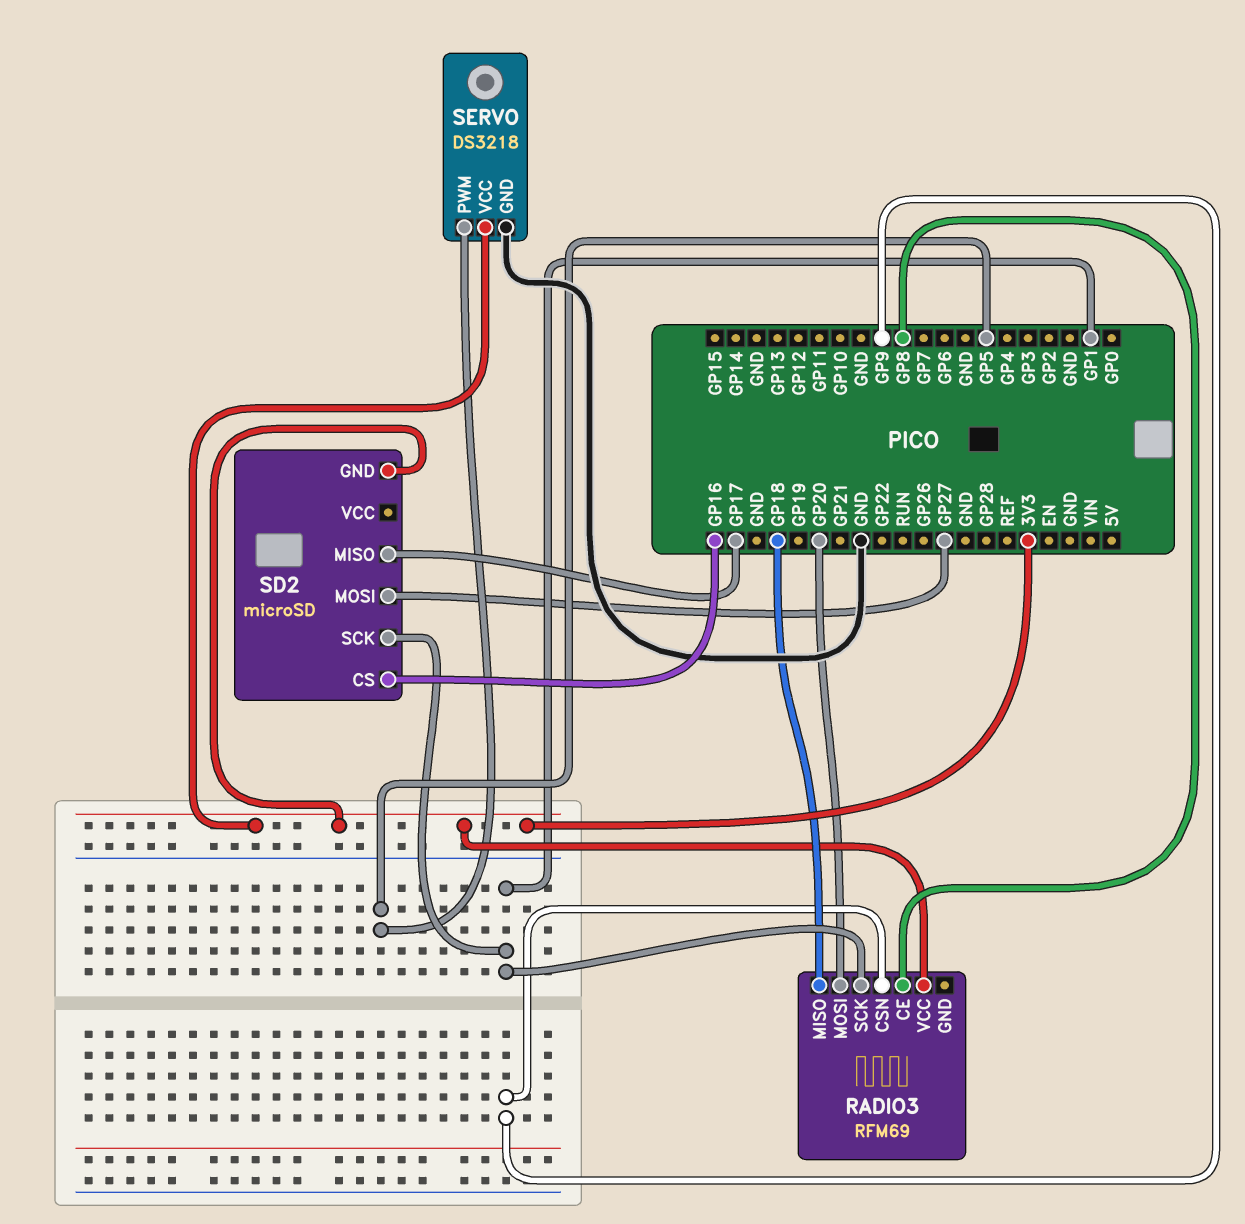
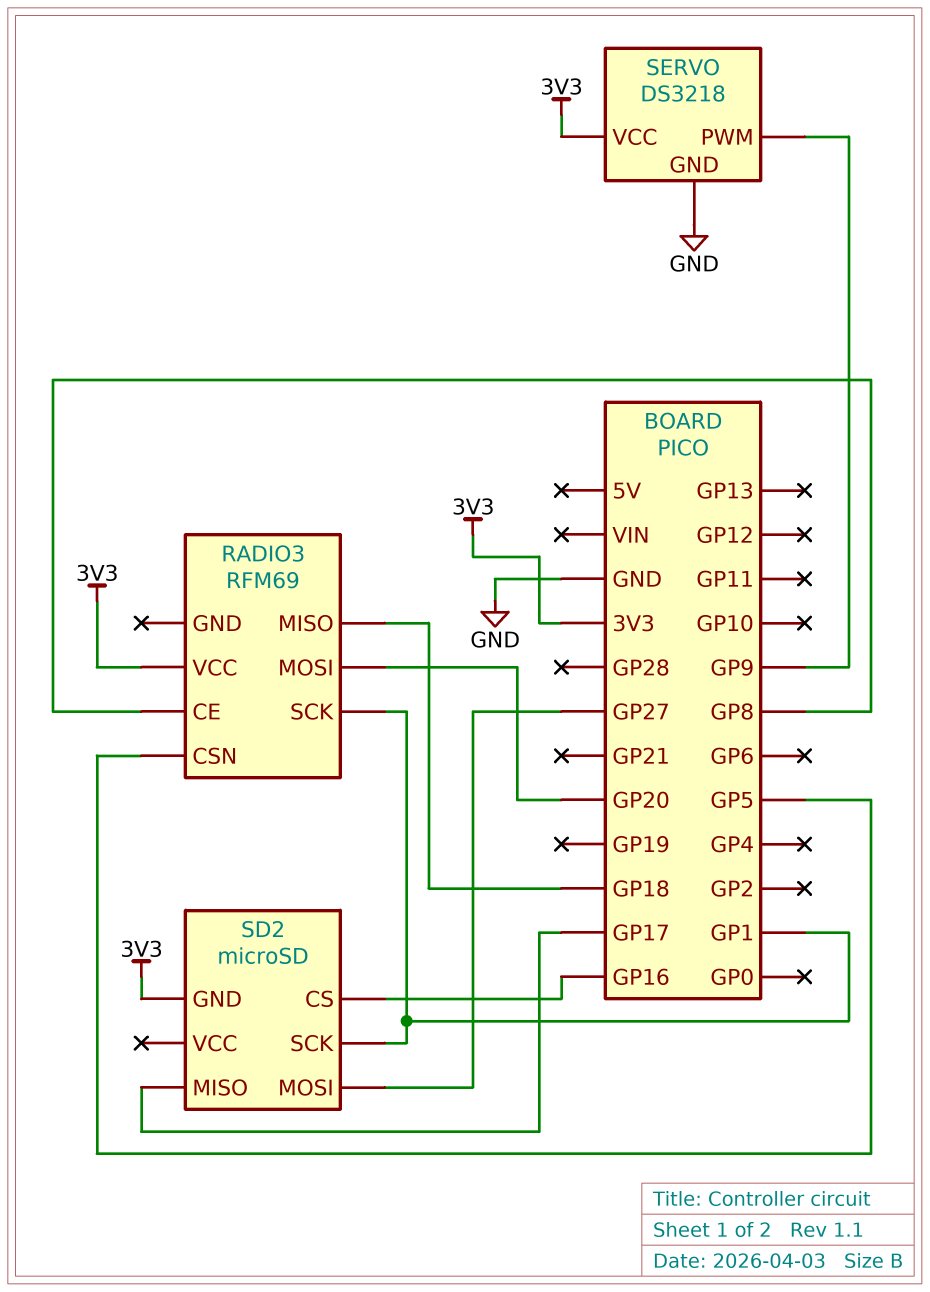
RADIO3 pin CSN: GP9 -> GP5
SERVO pin PWM: GP5 -> GP9

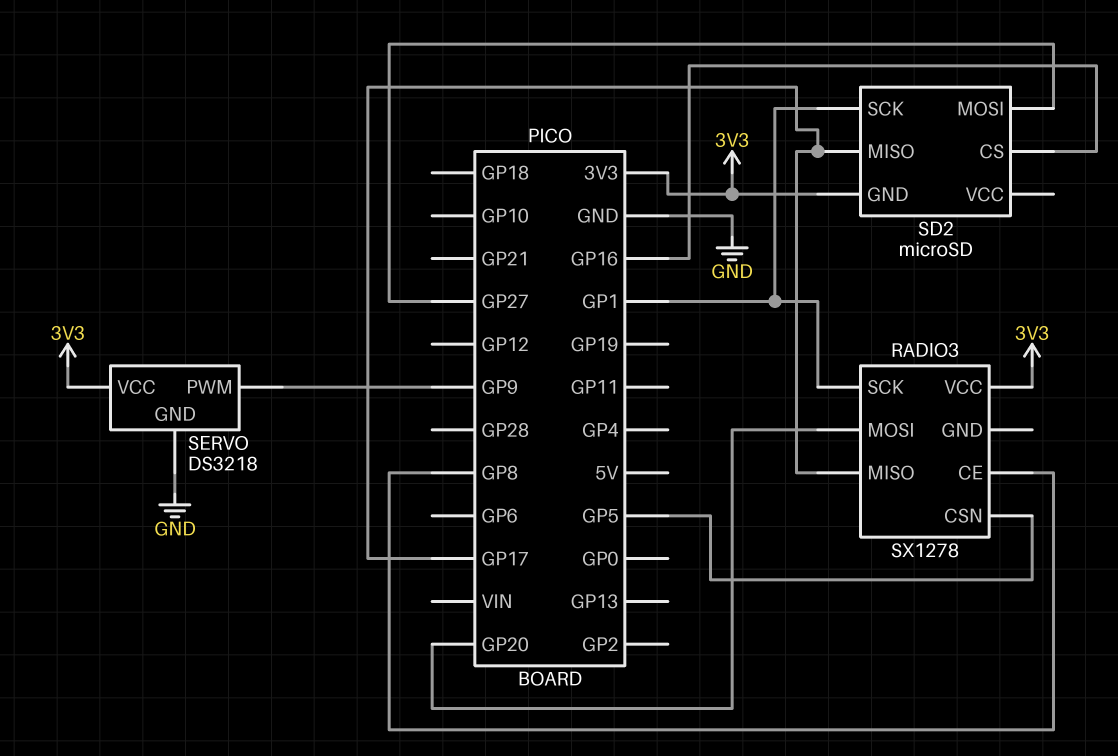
RADIO3: RFM69 -> SX1278
RADIO3 pin MISO: GP18 -> GP17

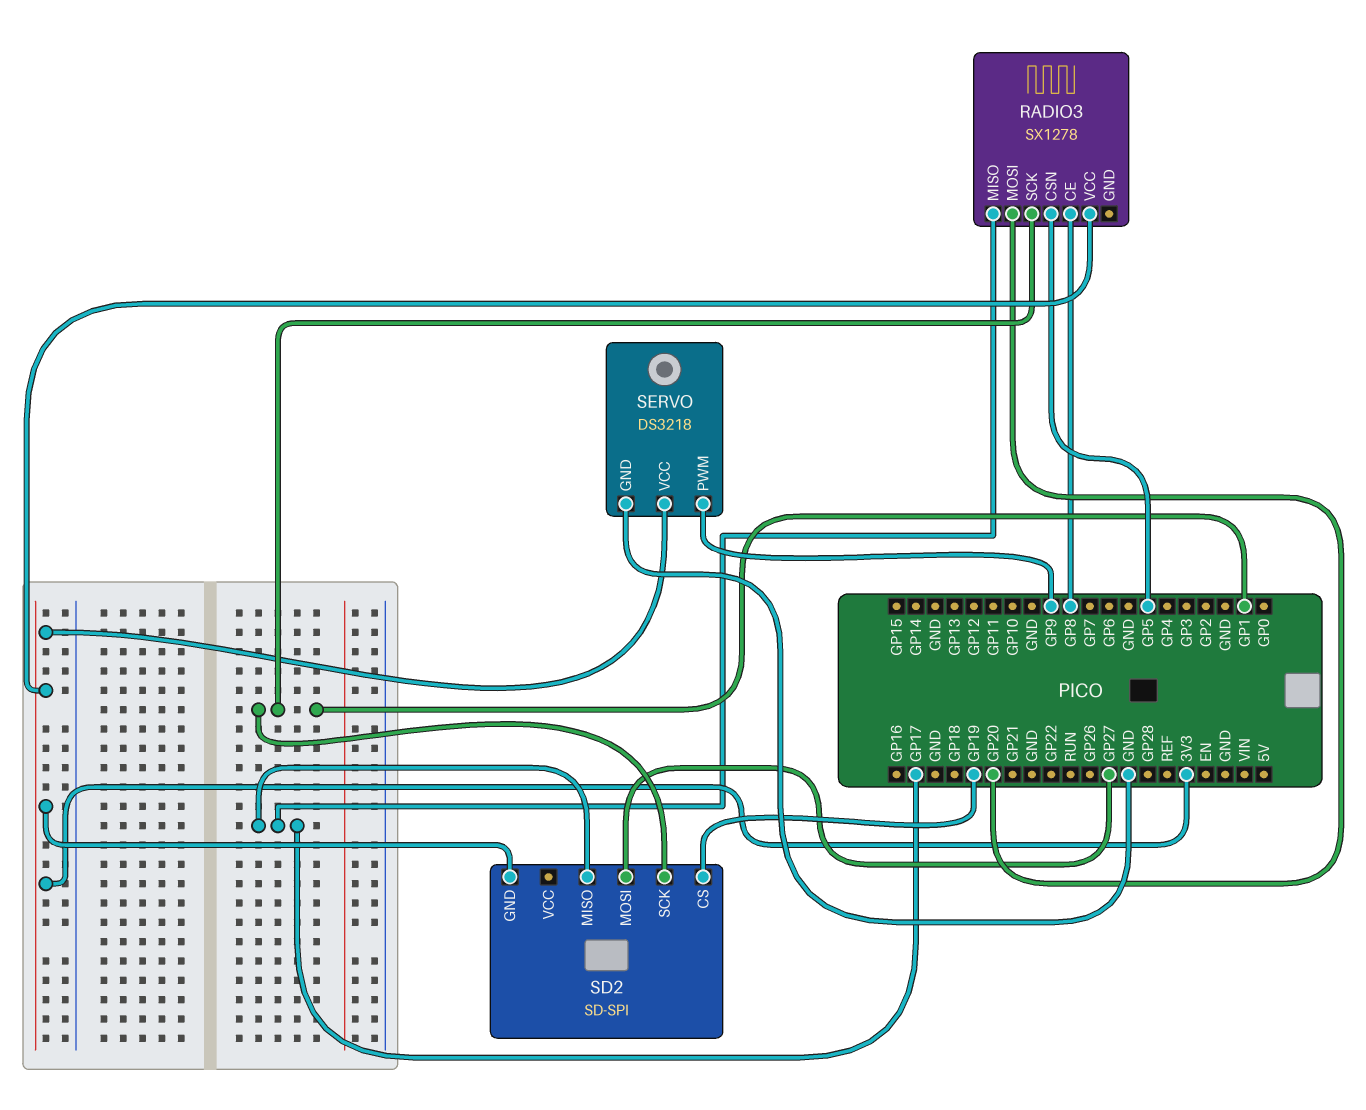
SD2: microSD -> SD-SPI
SD2 pin CS: GP16 -> GP19

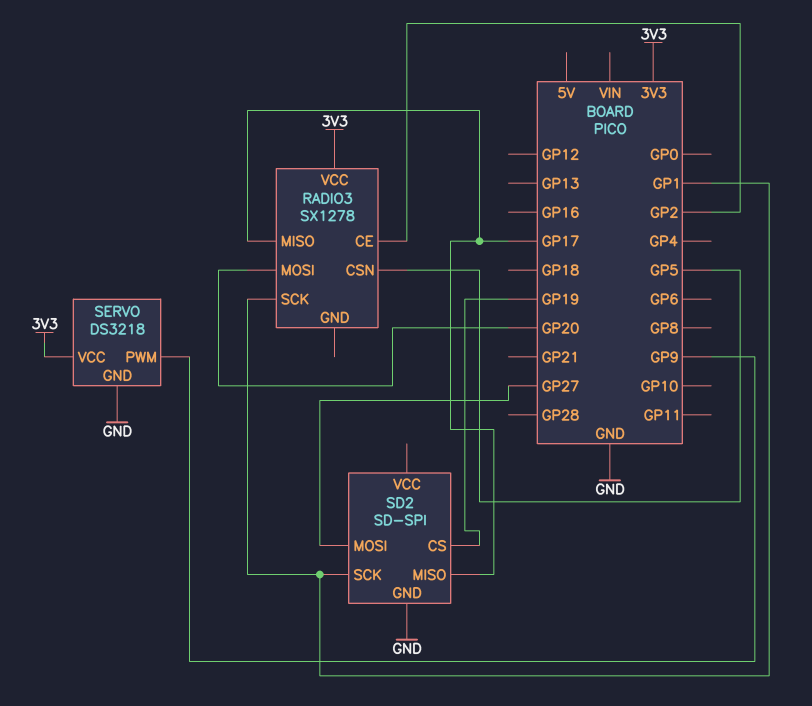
RADIO3 pin CE: GP8 -> GP2
SD2 pin GND: 3V3 -> GND

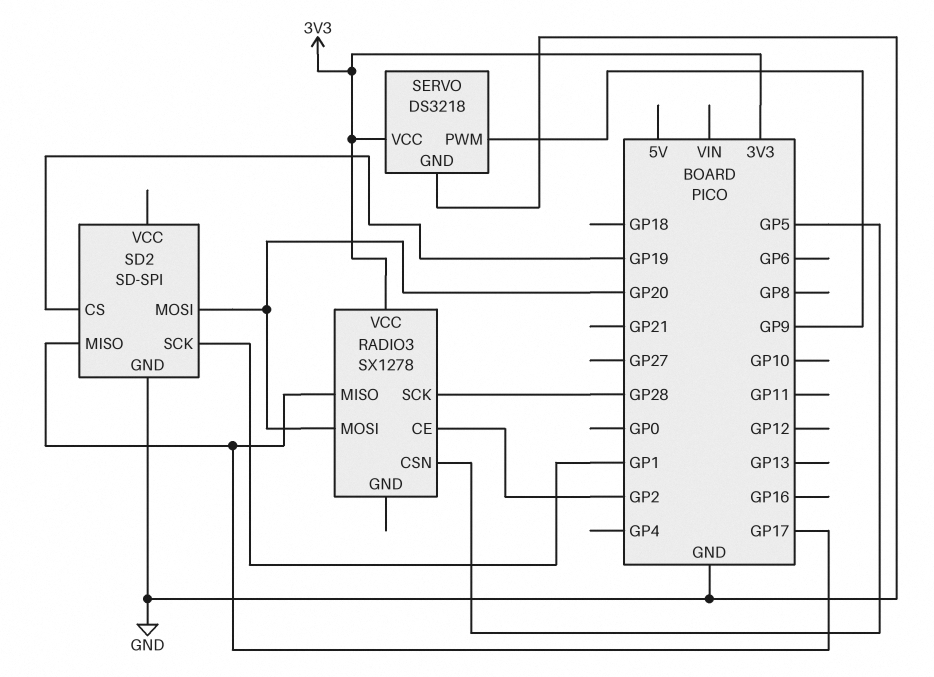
RADIO3 pin SCK: GP1 -> GP28
SD2 pin MOSI: GP27 -> GP20

